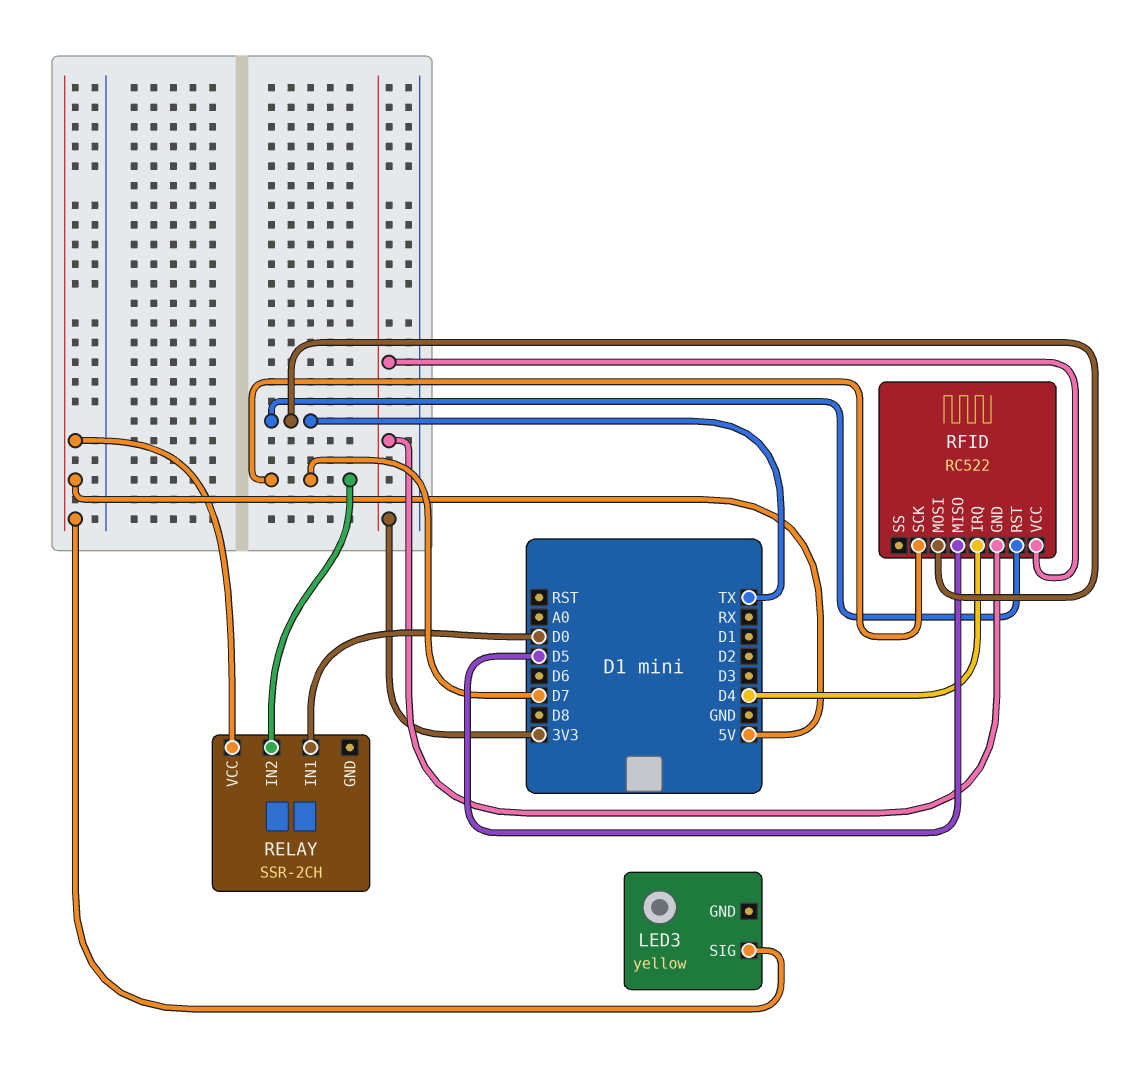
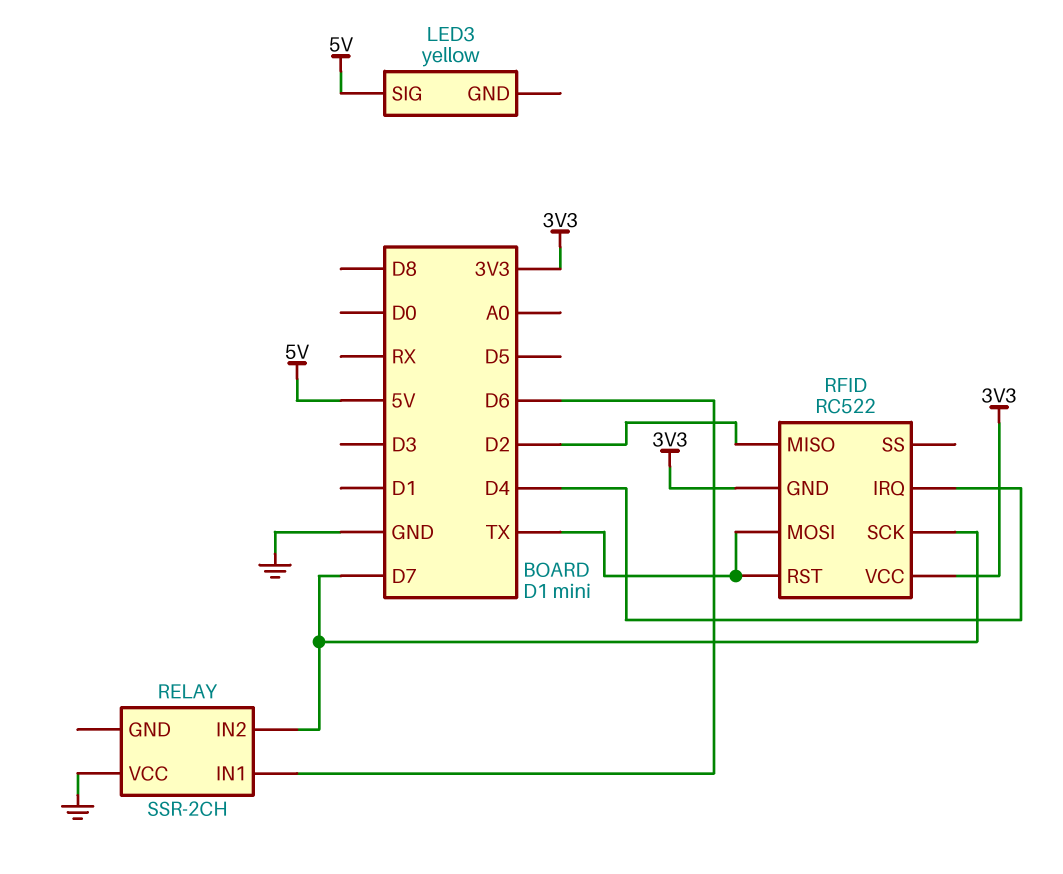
RELAY pin IN1: D0 -> D6
RELAY pin VCC: 5V -> GND
RFID pin MISO: D5 -> D2

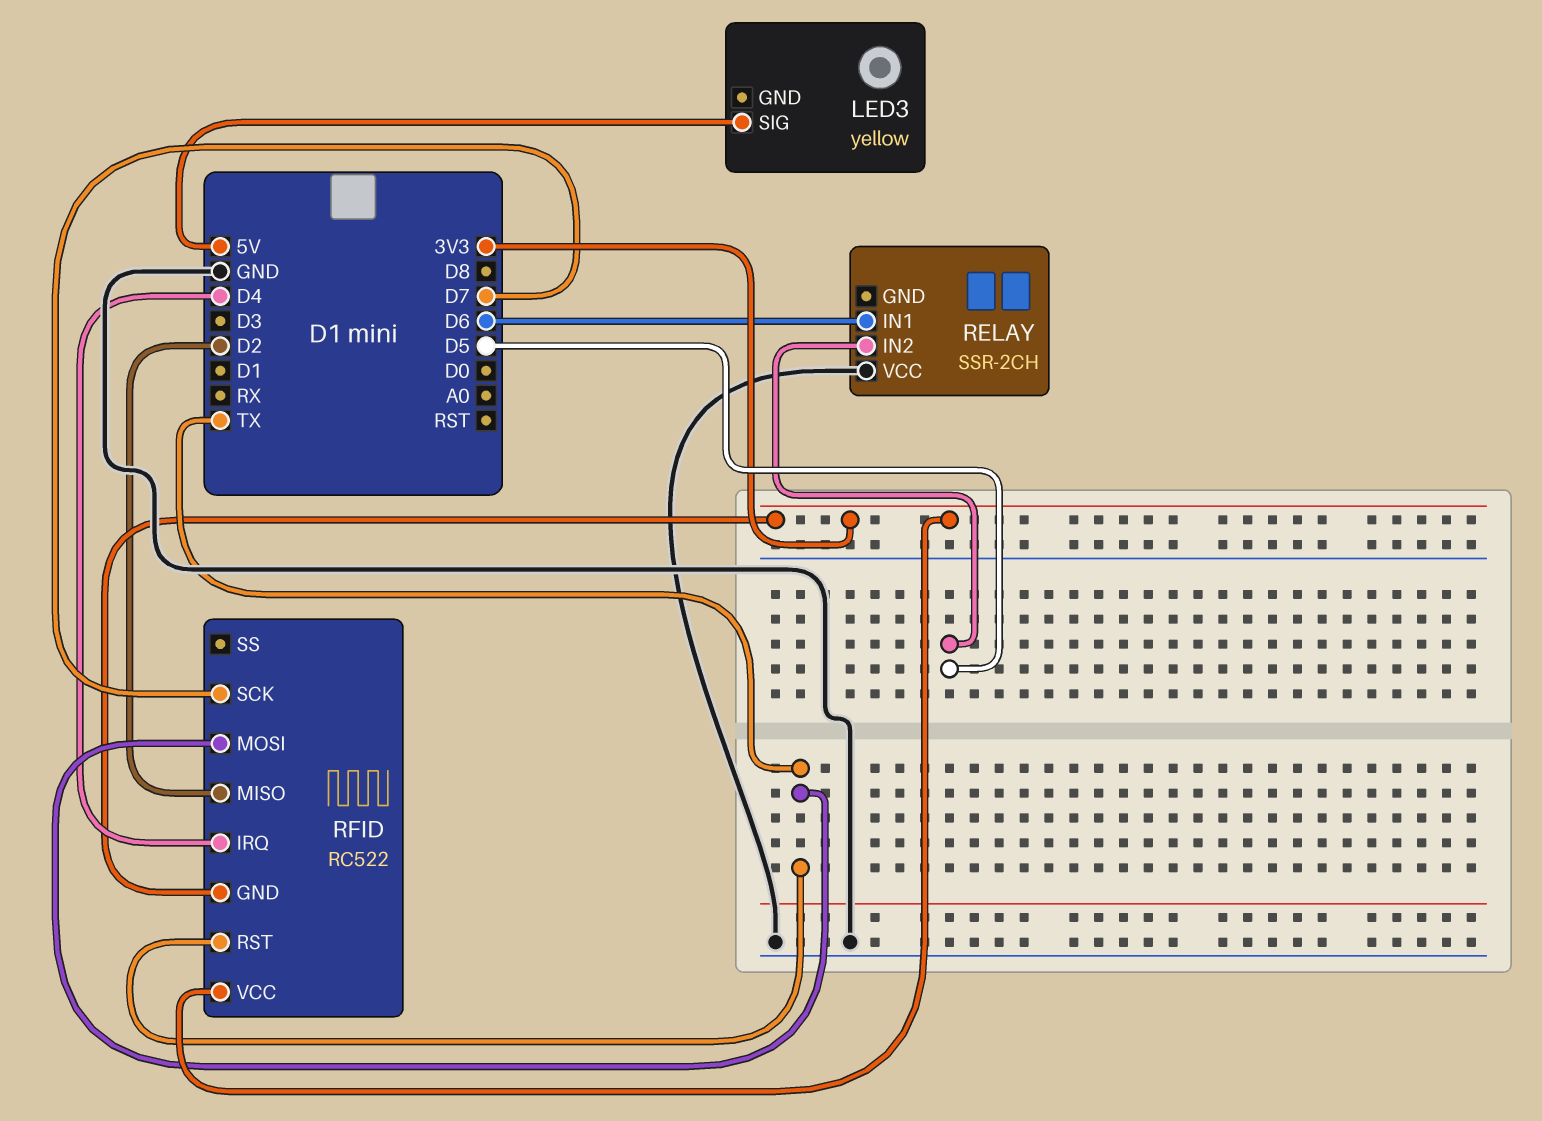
RELAY pin IN2: D7 -> D5

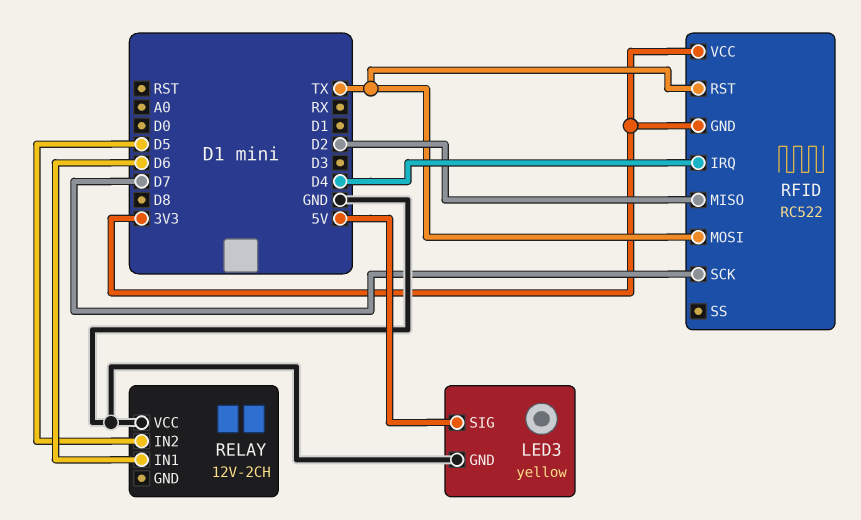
LED3 pin GND: none -> GND
RELAY: SSR-2CH -> 12V-2CH

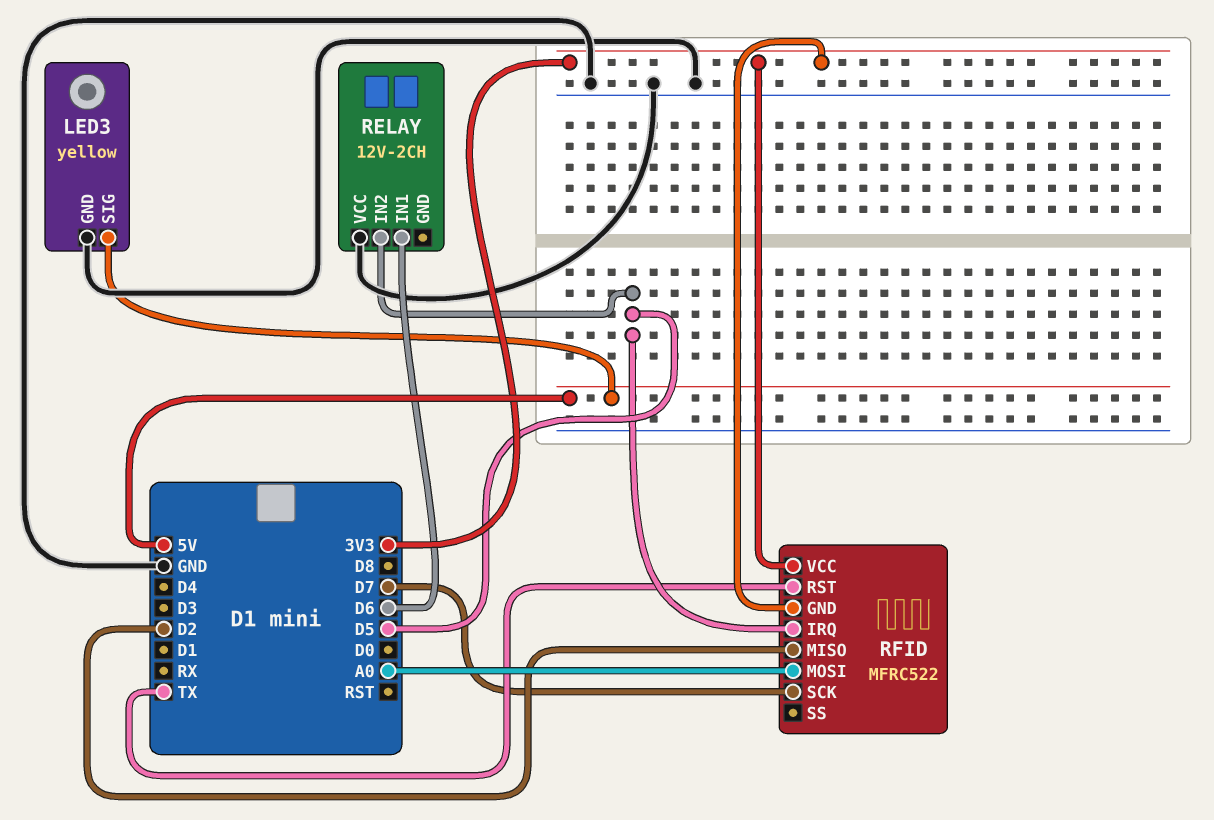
RFID: RC522 -> MFRC522
RFID pin IRQ: D4 -> D5
RFID pin MOSI: TX -> A0

